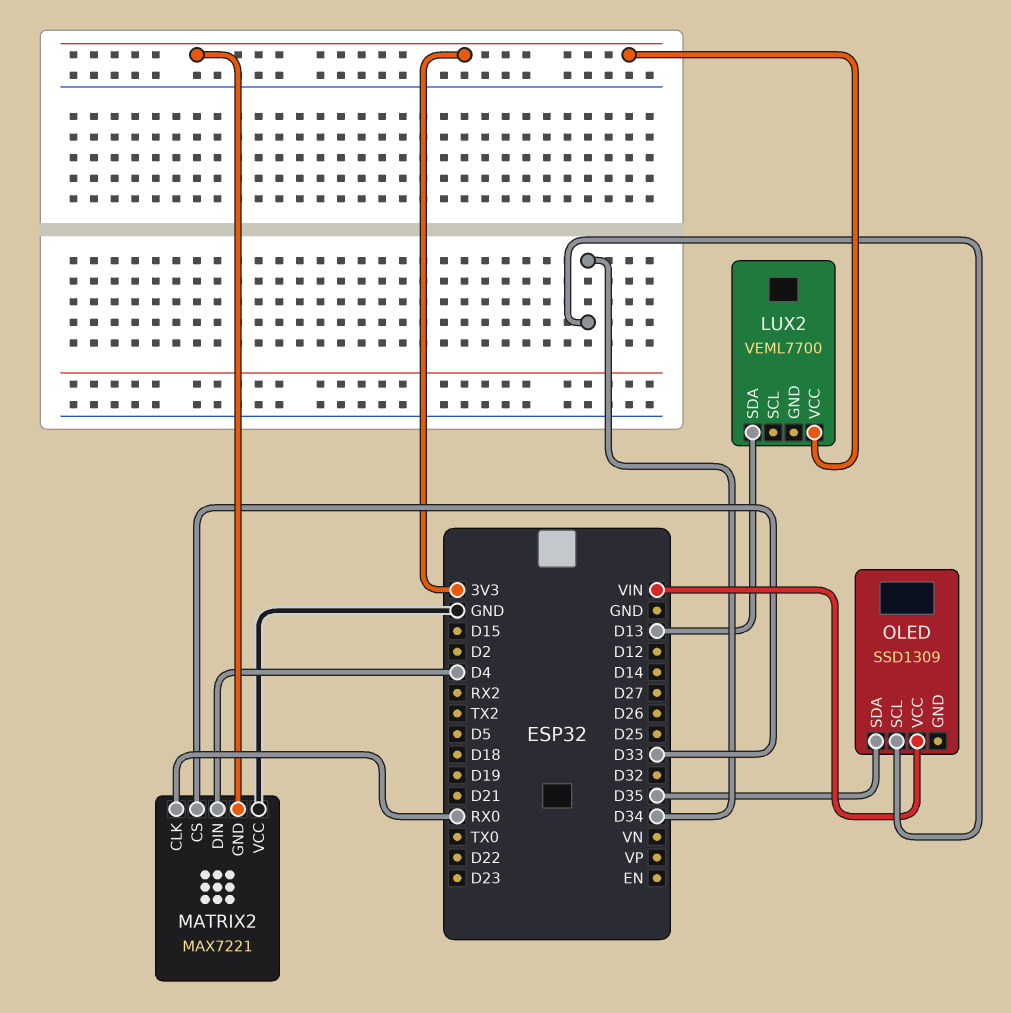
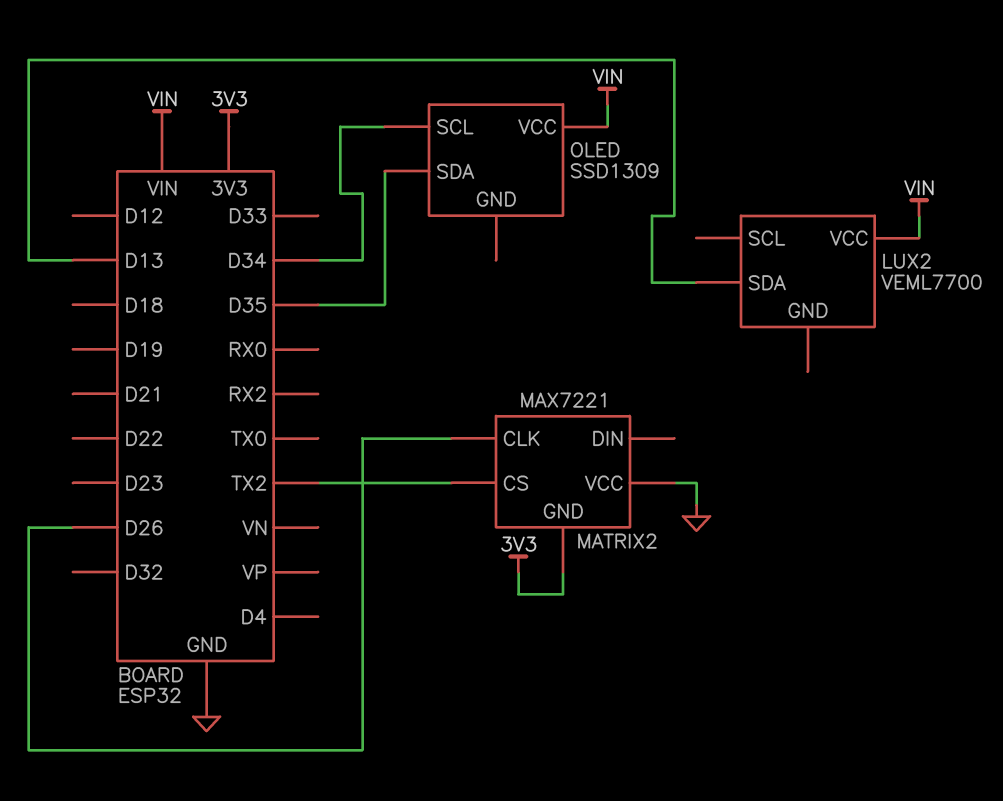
LUX2 pin VCC: 3V3 -> VIN
MATRIX2 pin CLK: RX0 -> D26
MATRIX2 pin CS: D33 -> TX2
MATRIX2 pin DIN: D4 -> none

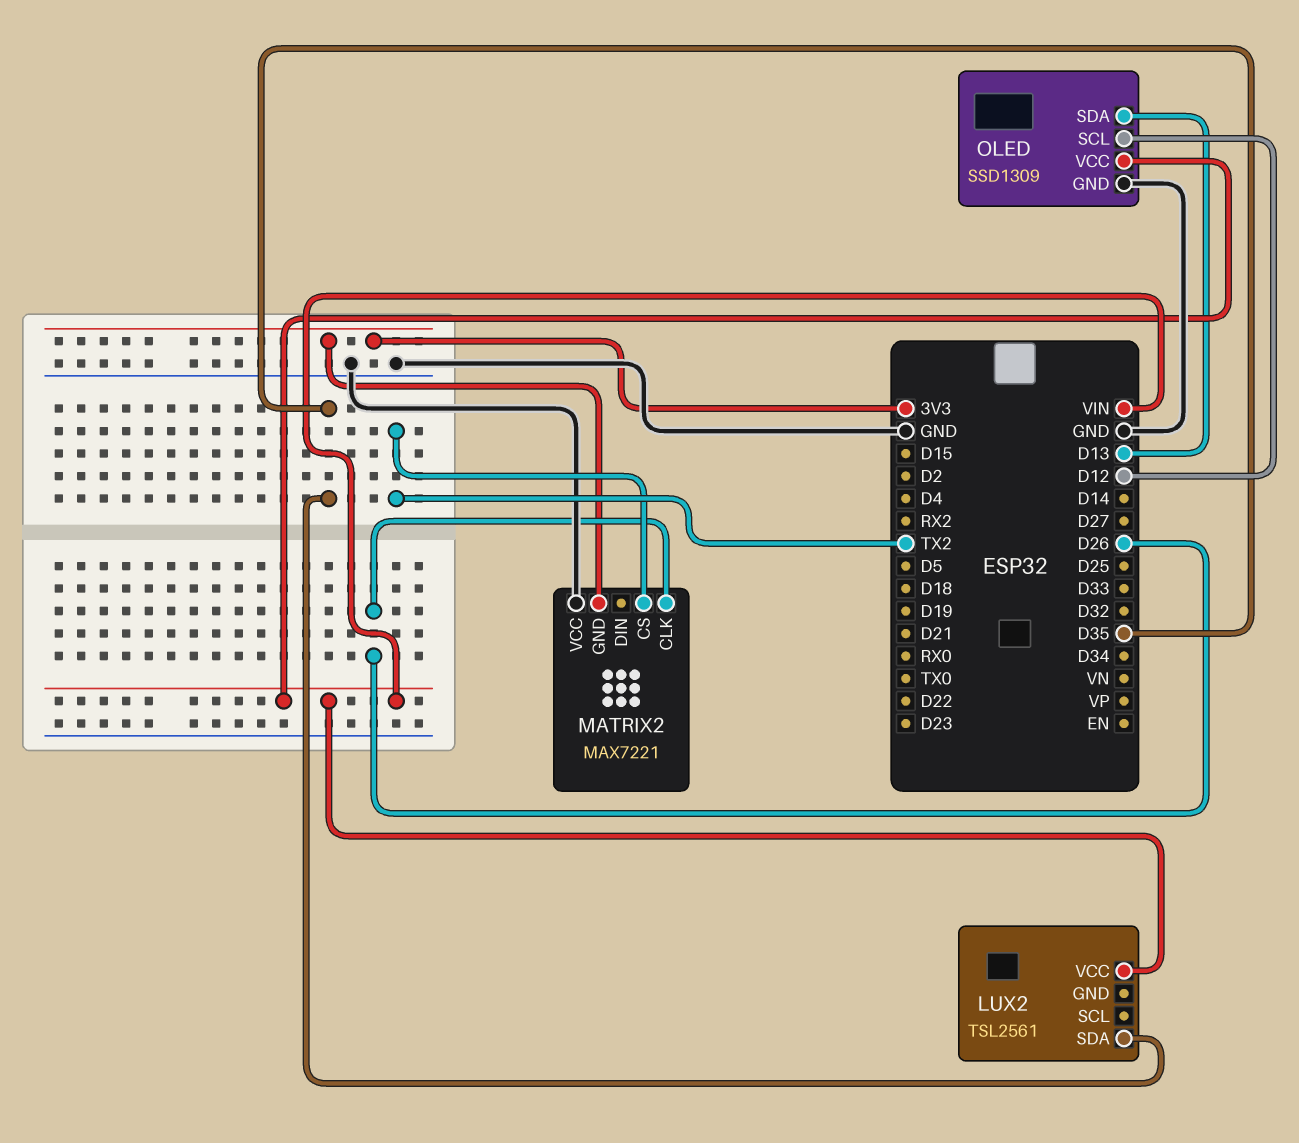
LUX2: VEML7700 -> TSL2561
LUX2 pin SDA: D13 -> D35
OLED pin GND: none -> GND
OLED pin SCL: D34 -> D12
OLED pin SDA: D35 -> D13

